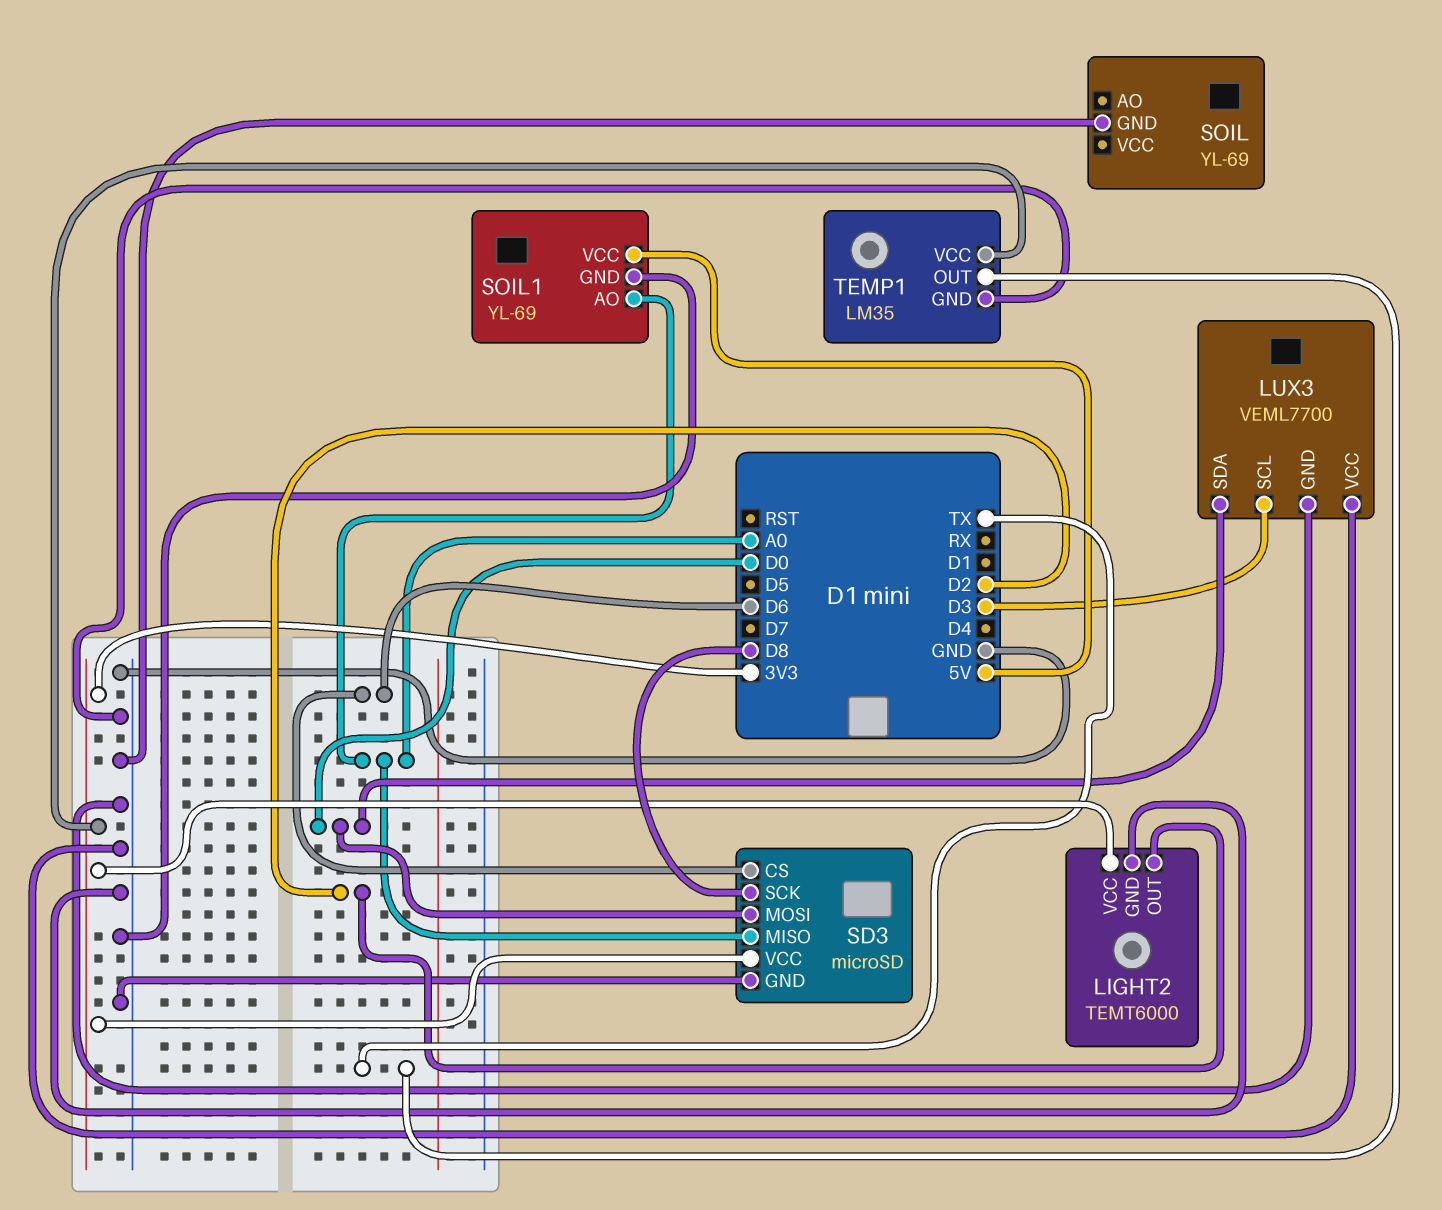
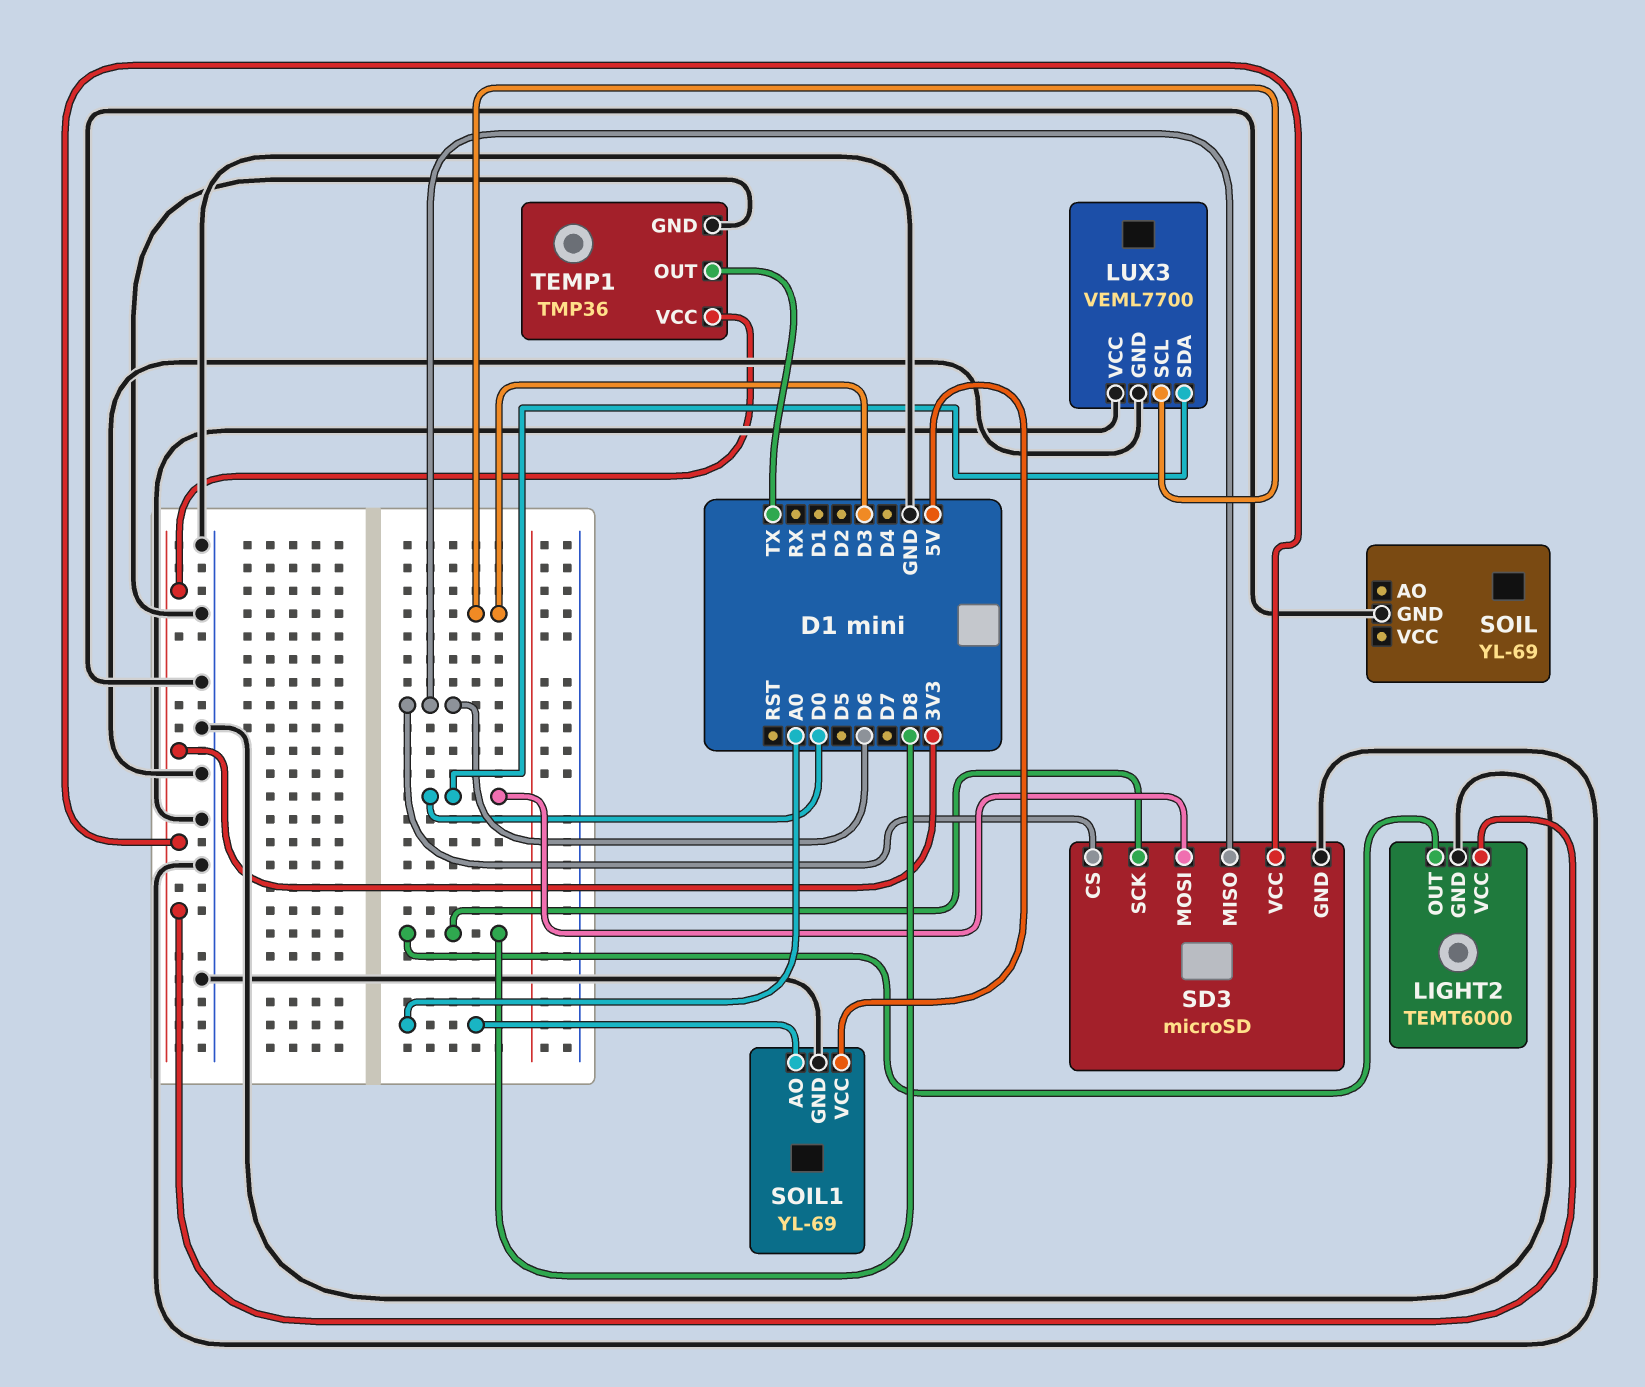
LIGHT2 pin OUT: D2 -> D8
SD3 pin MISO: A0 -> D6
TEMP1: LM35 -> TMP36

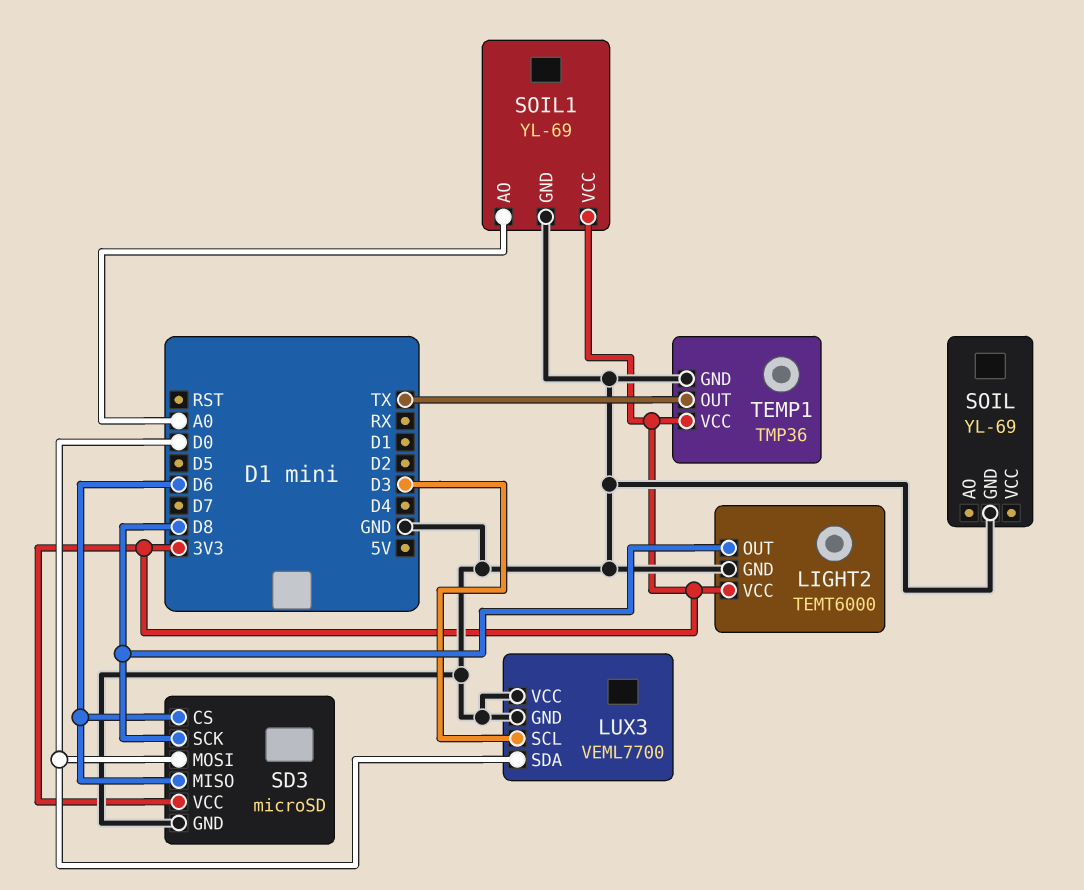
SOIL1 pin VCC: 5V -> 3V3

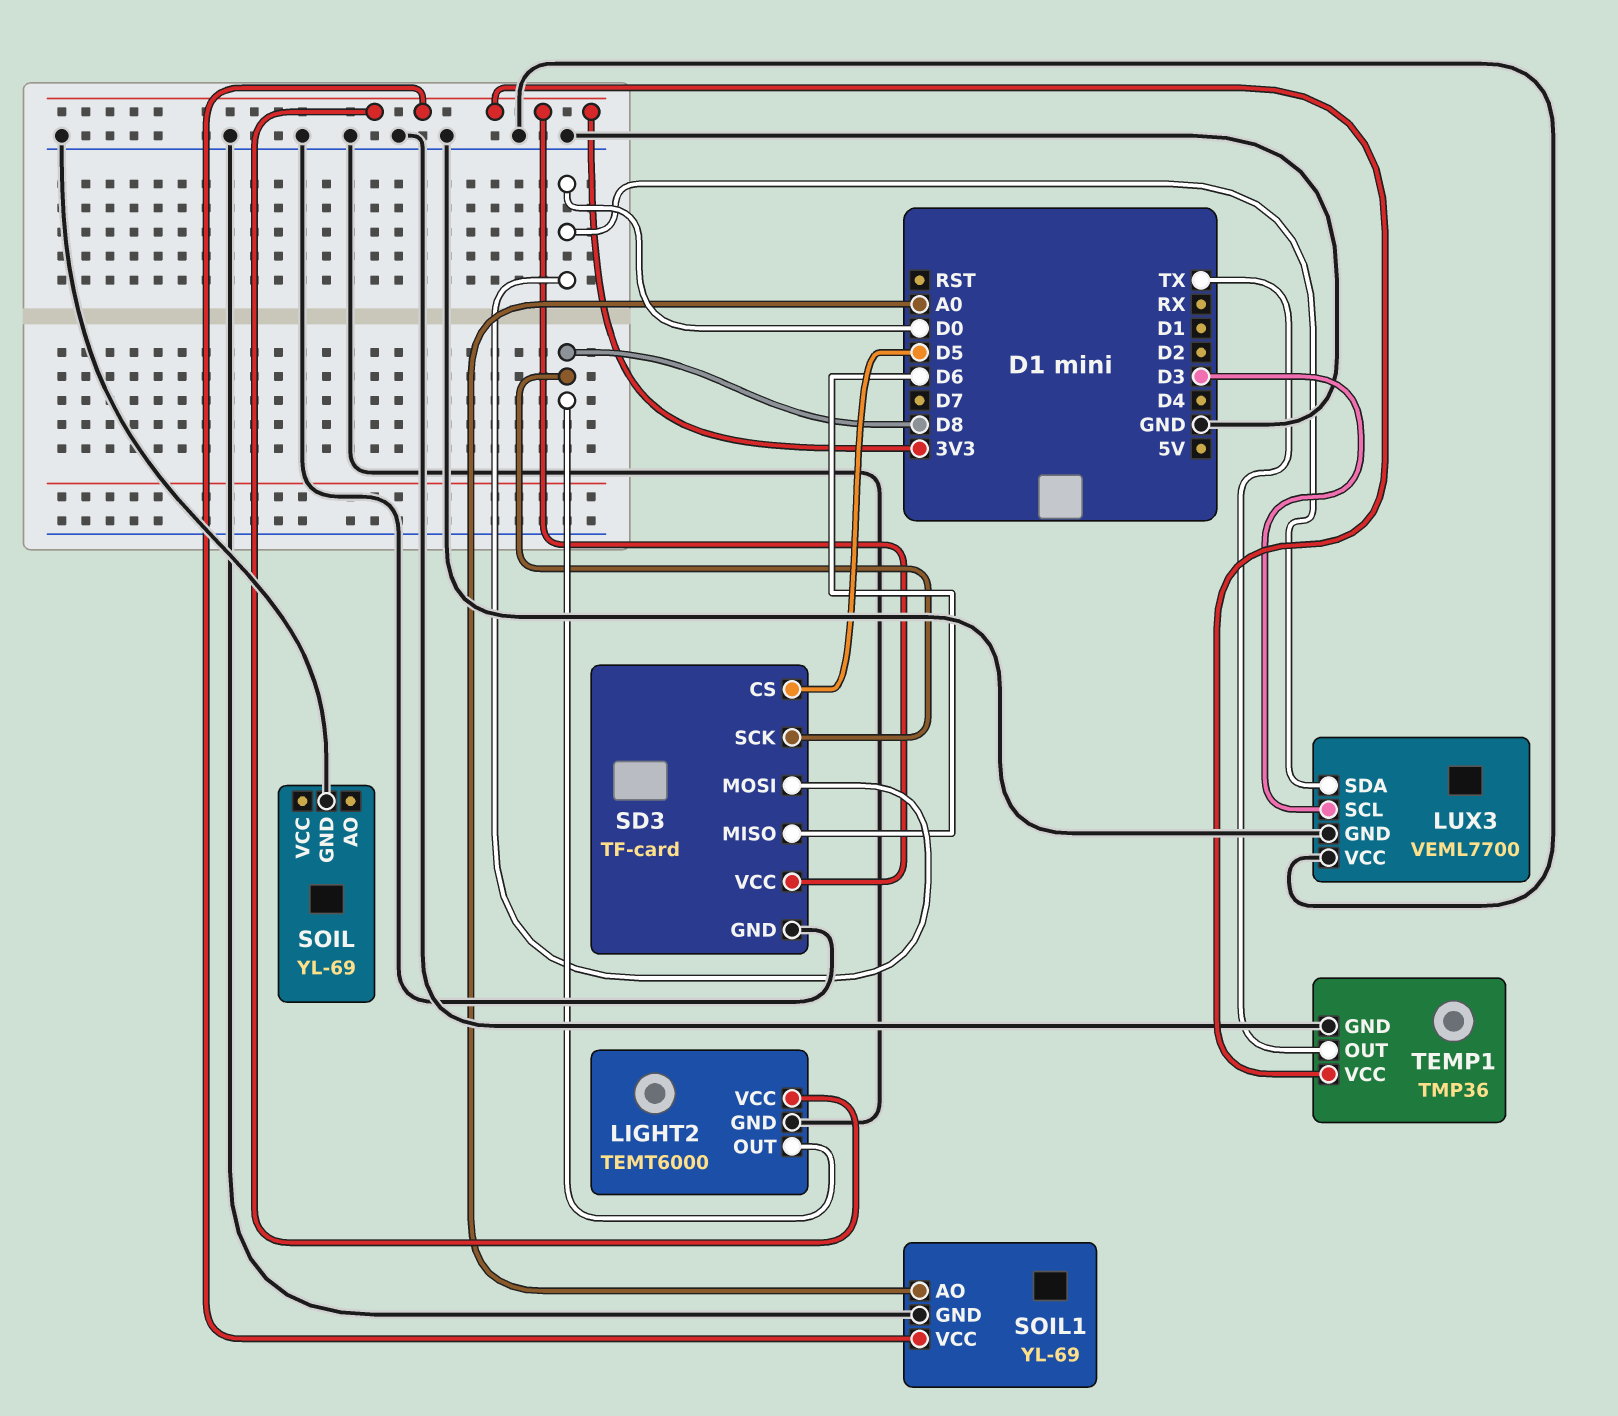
SD3: microSD -> TF-card
SD3 pin CS: D6 -> D5

